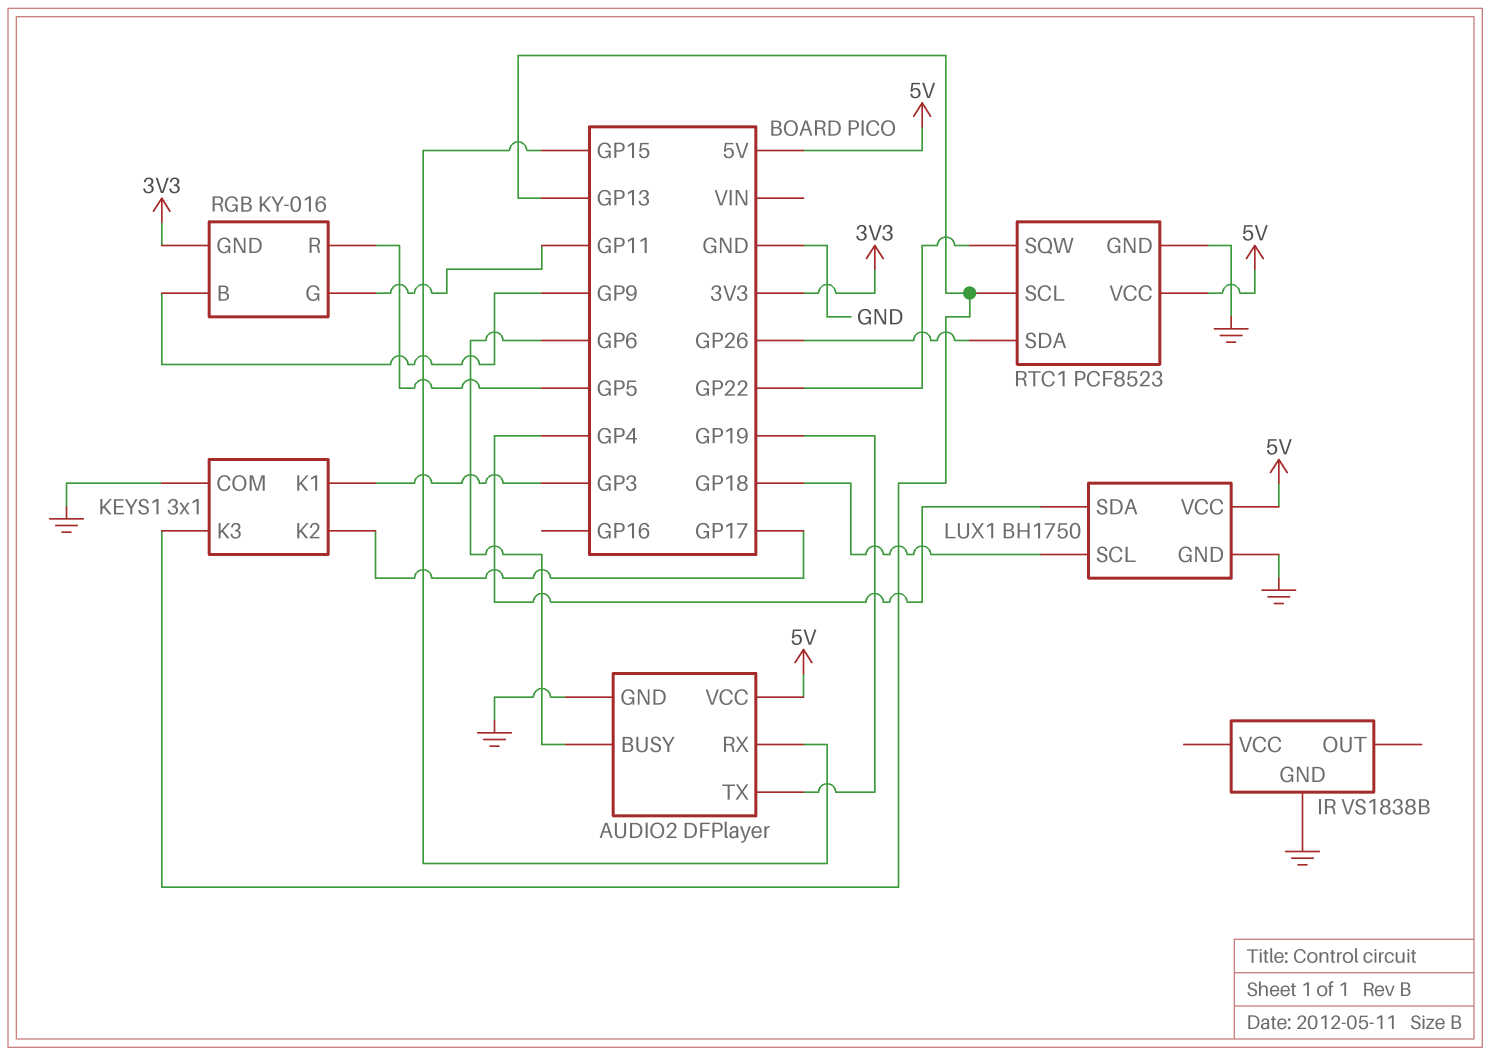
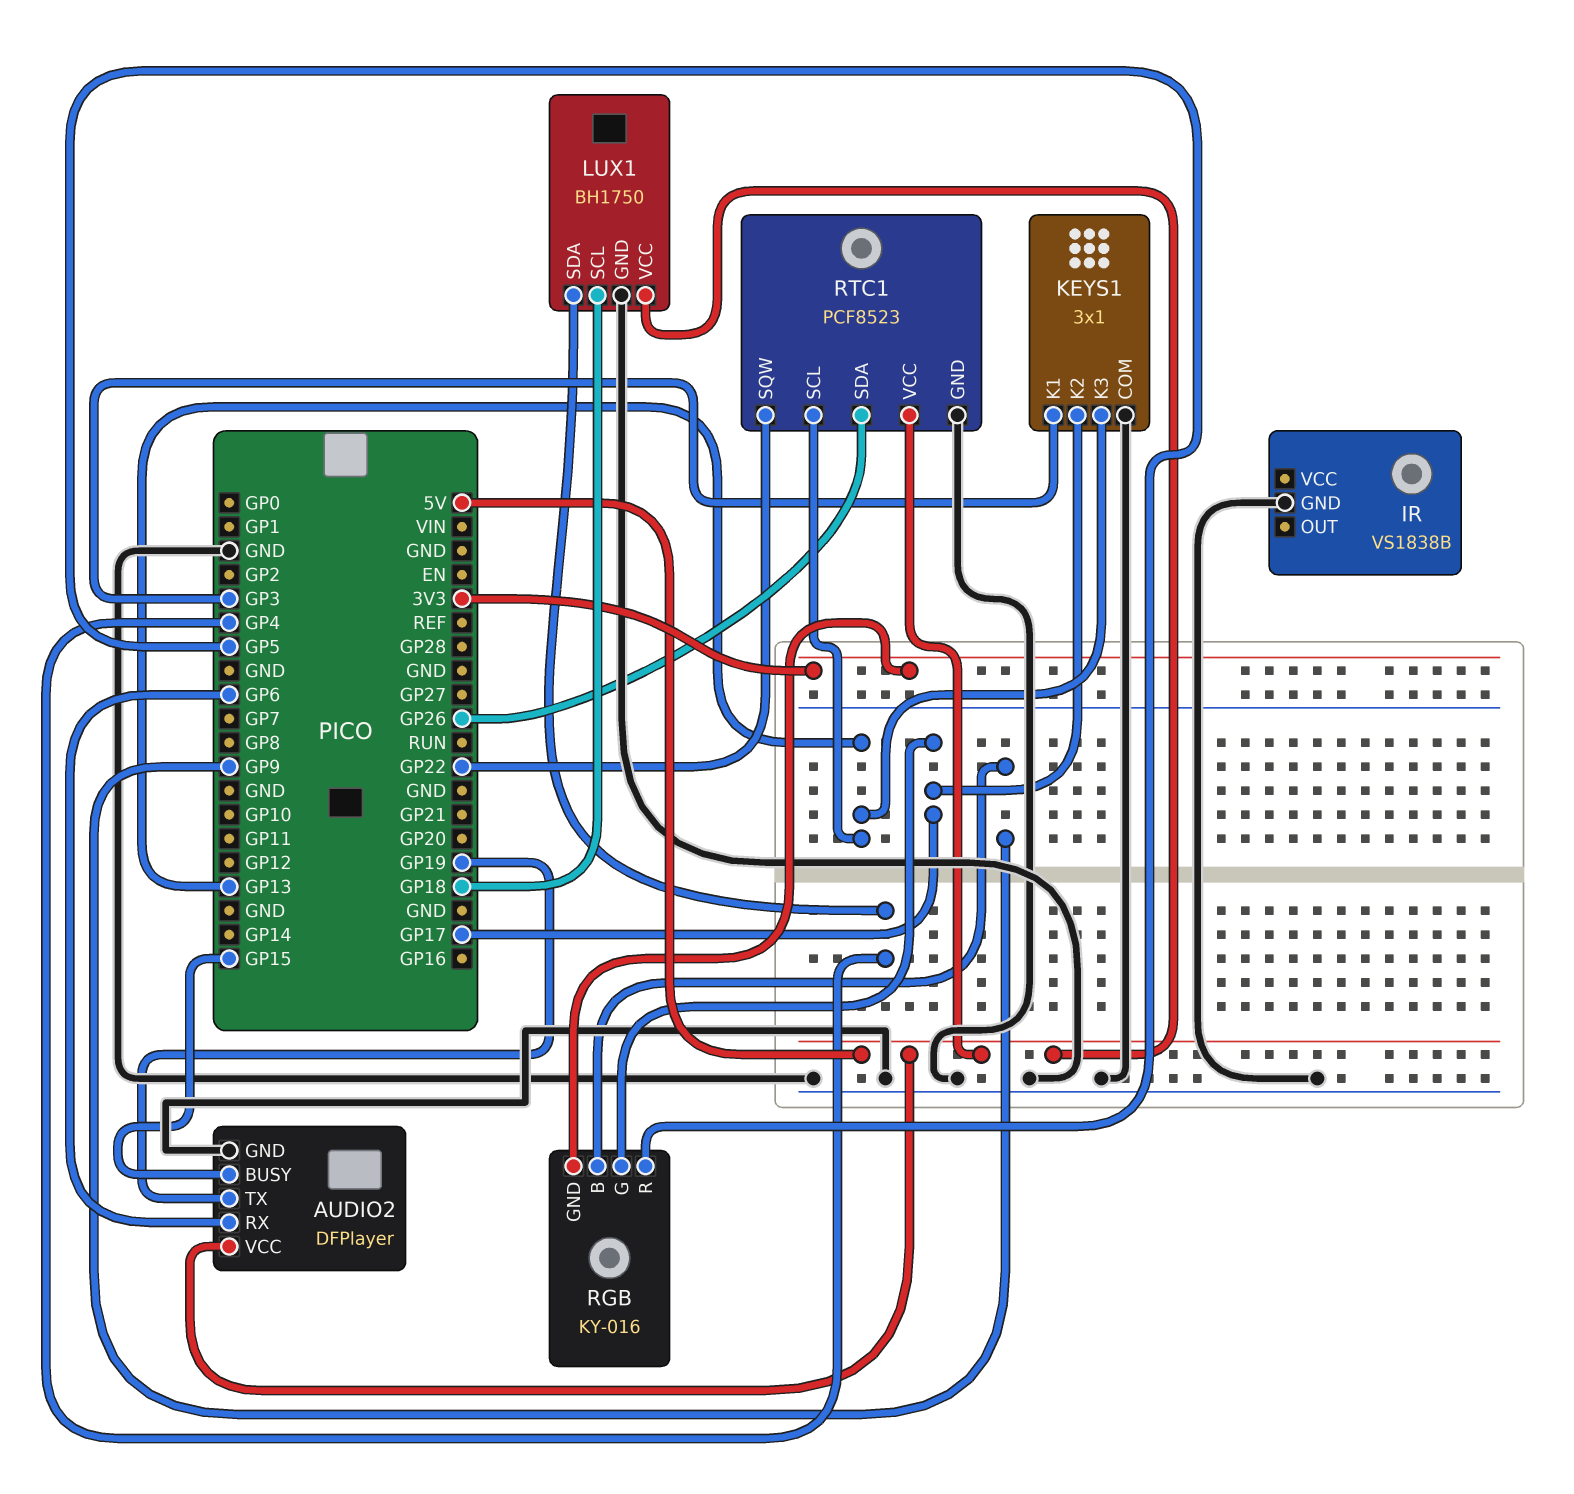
AUDIO2 pin BUSY: GP6 -> GP15
AUDIO2 pin RX: GP15 -> GP6
RGB pin G: GP11 -> GP17

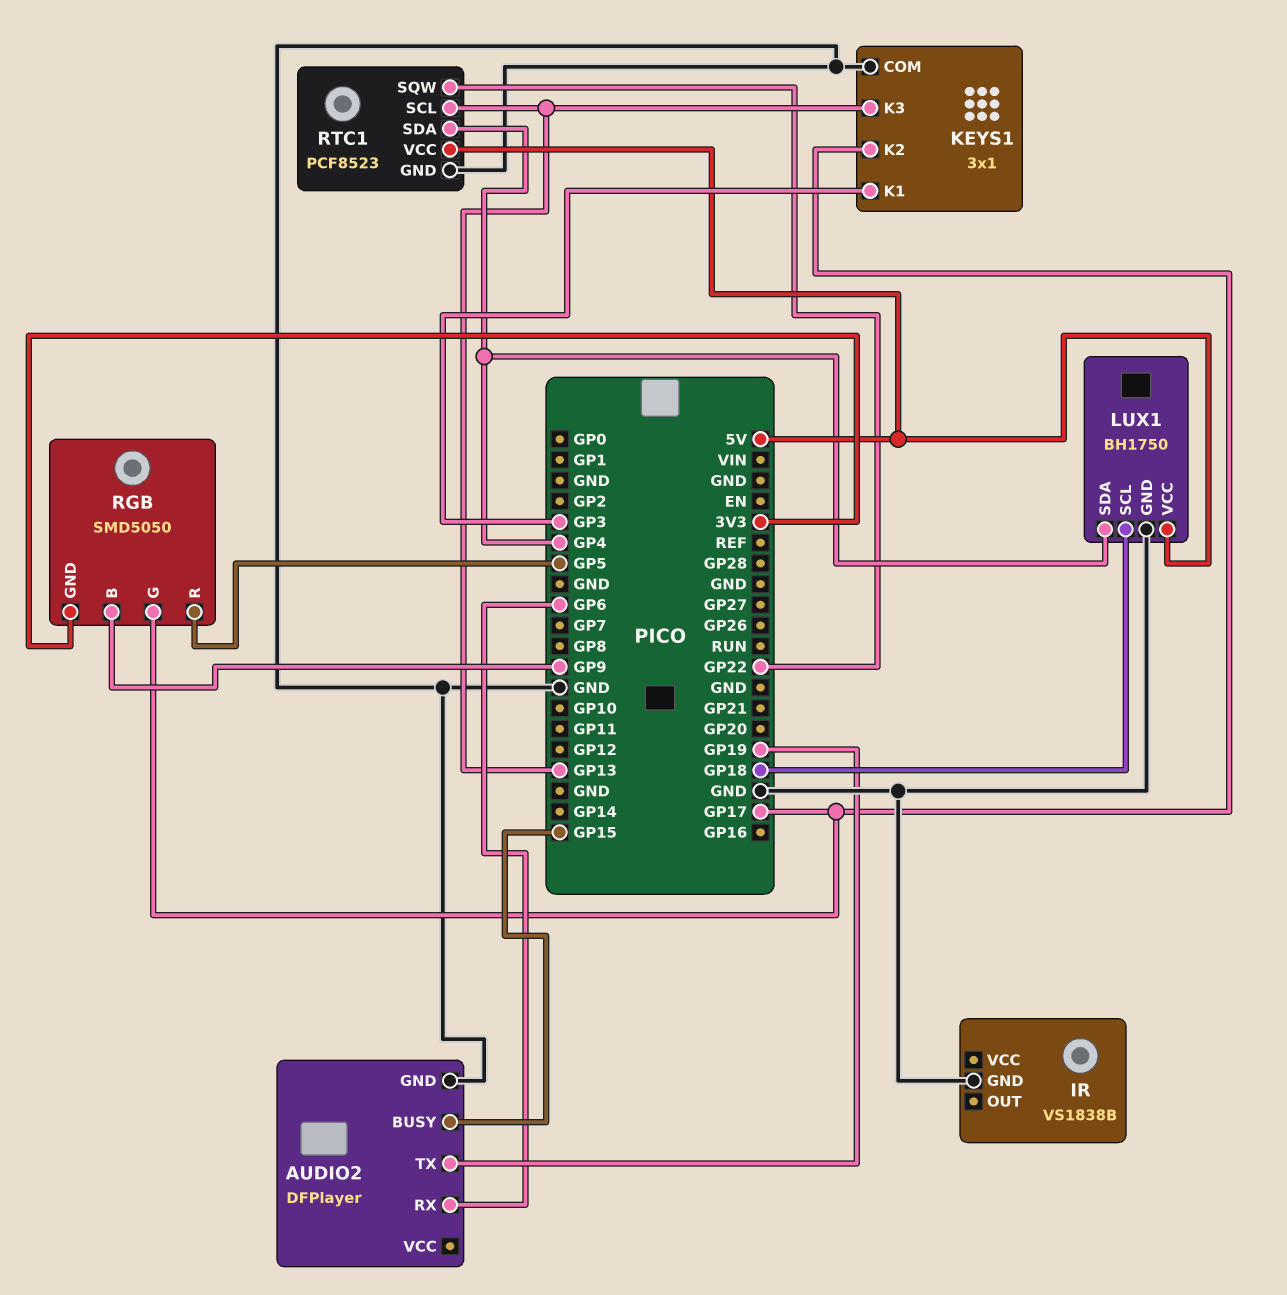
AUDIO2 pin VCC: 5V -> none
RGB: KY-016 -> SMD5050
RTC1 pin SDA: GP26 -> GP4

